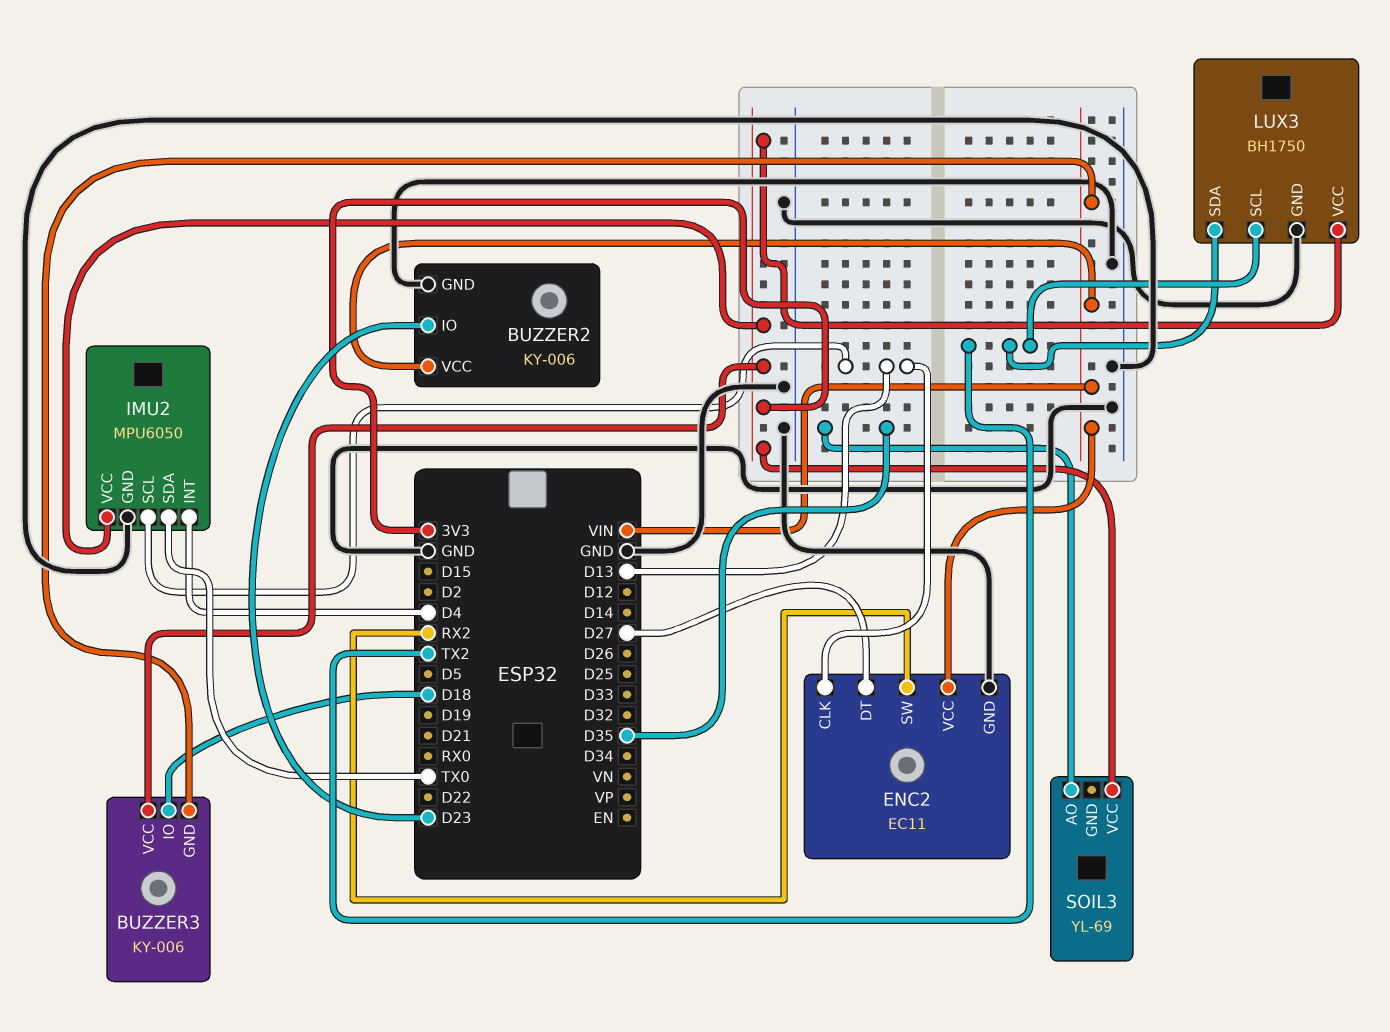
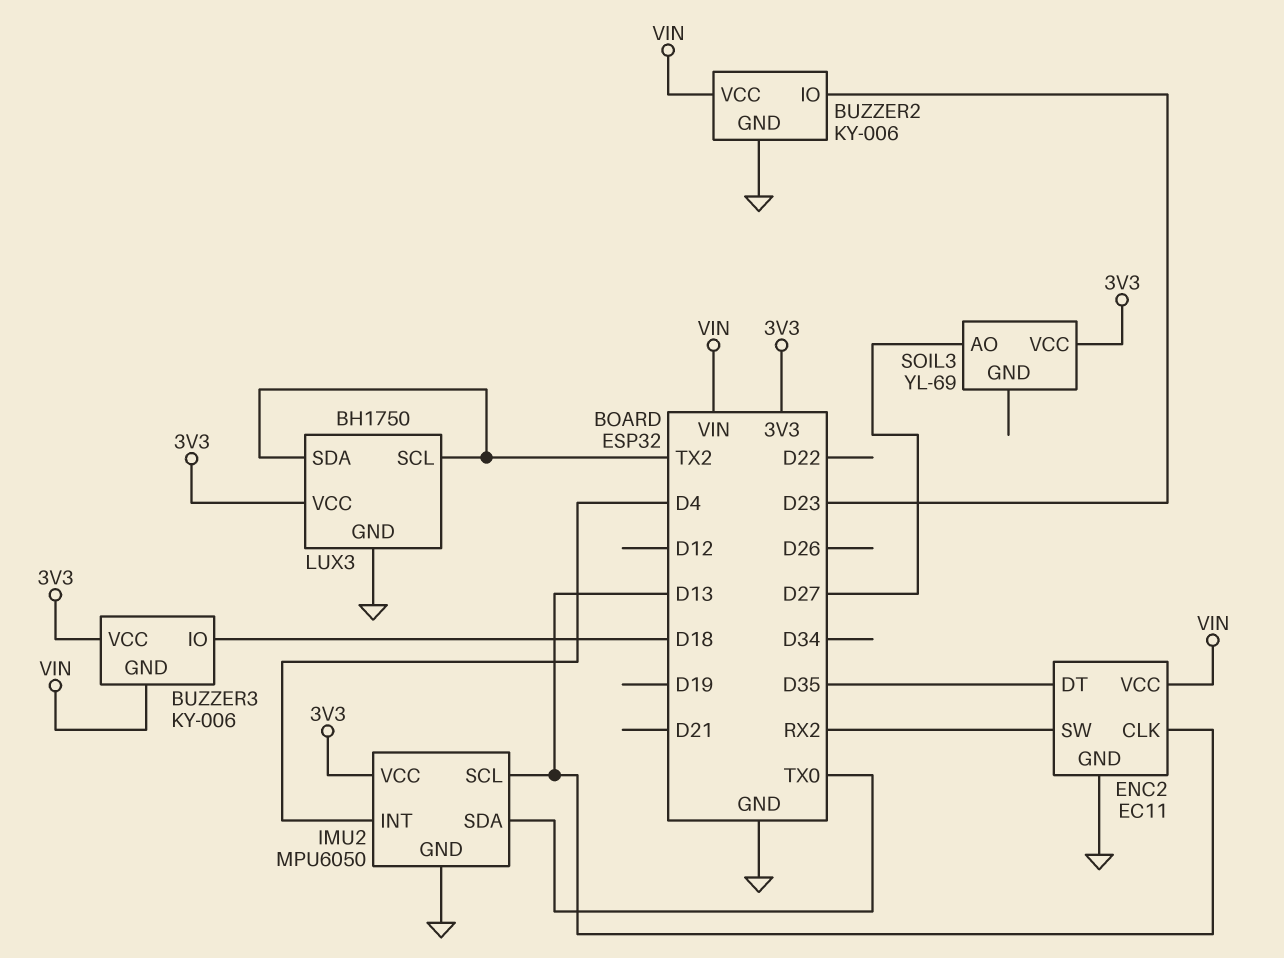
ENC2 pin DT: D27 -> D35
SOIL3 pin AO: D35 -> D27

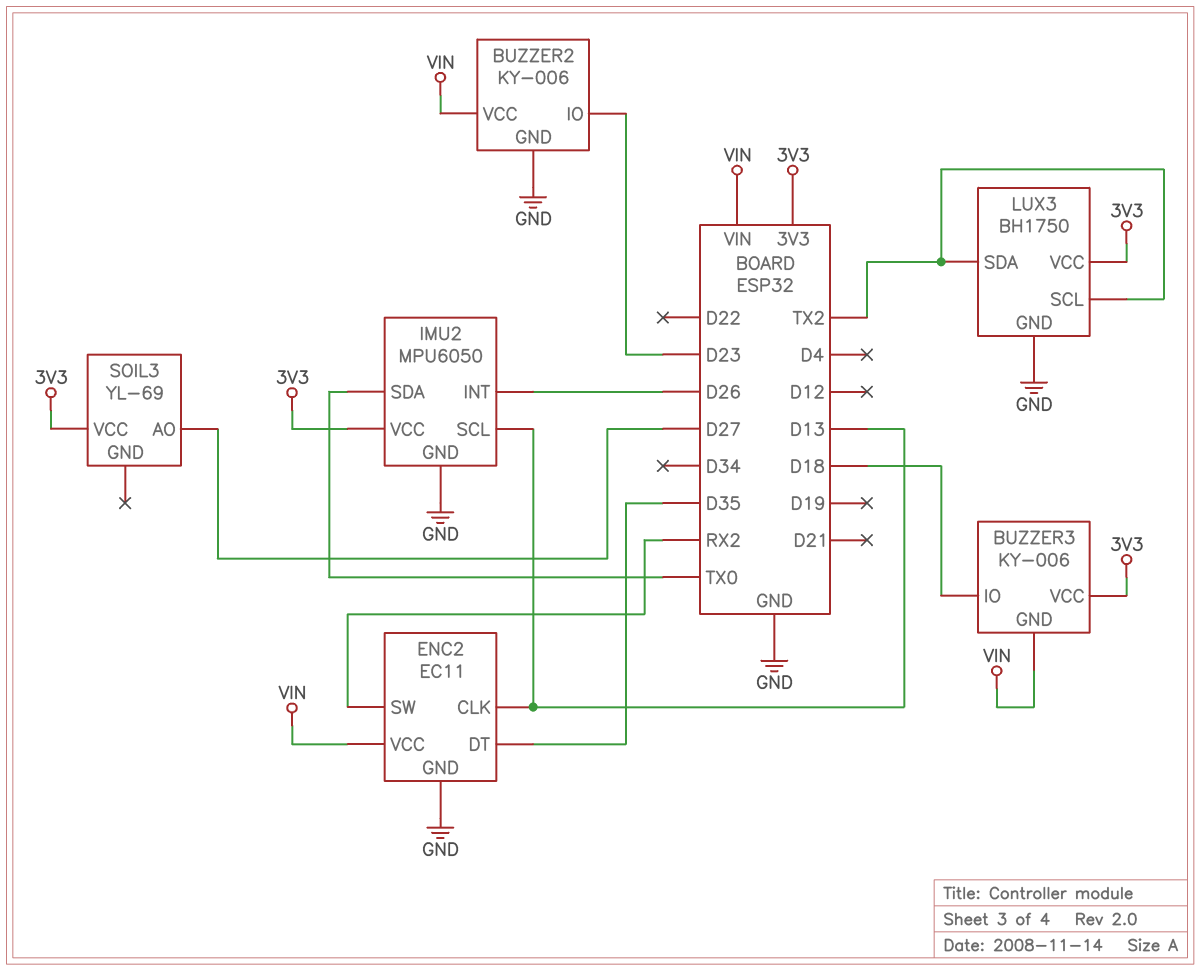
IMU2 pin INT: D4 -> D26

